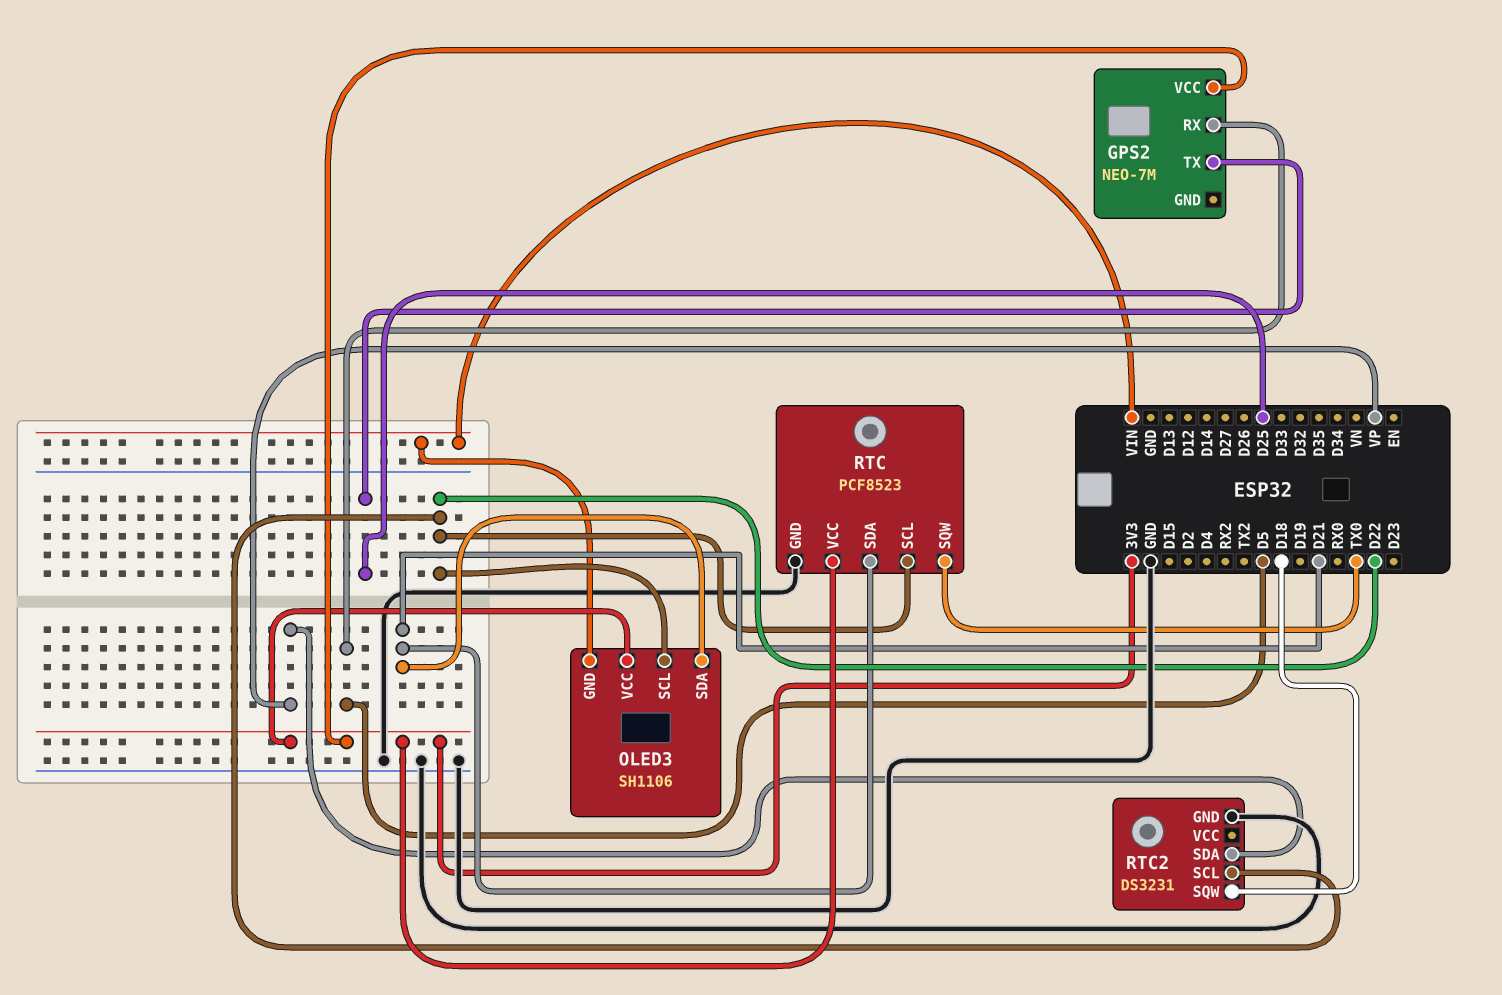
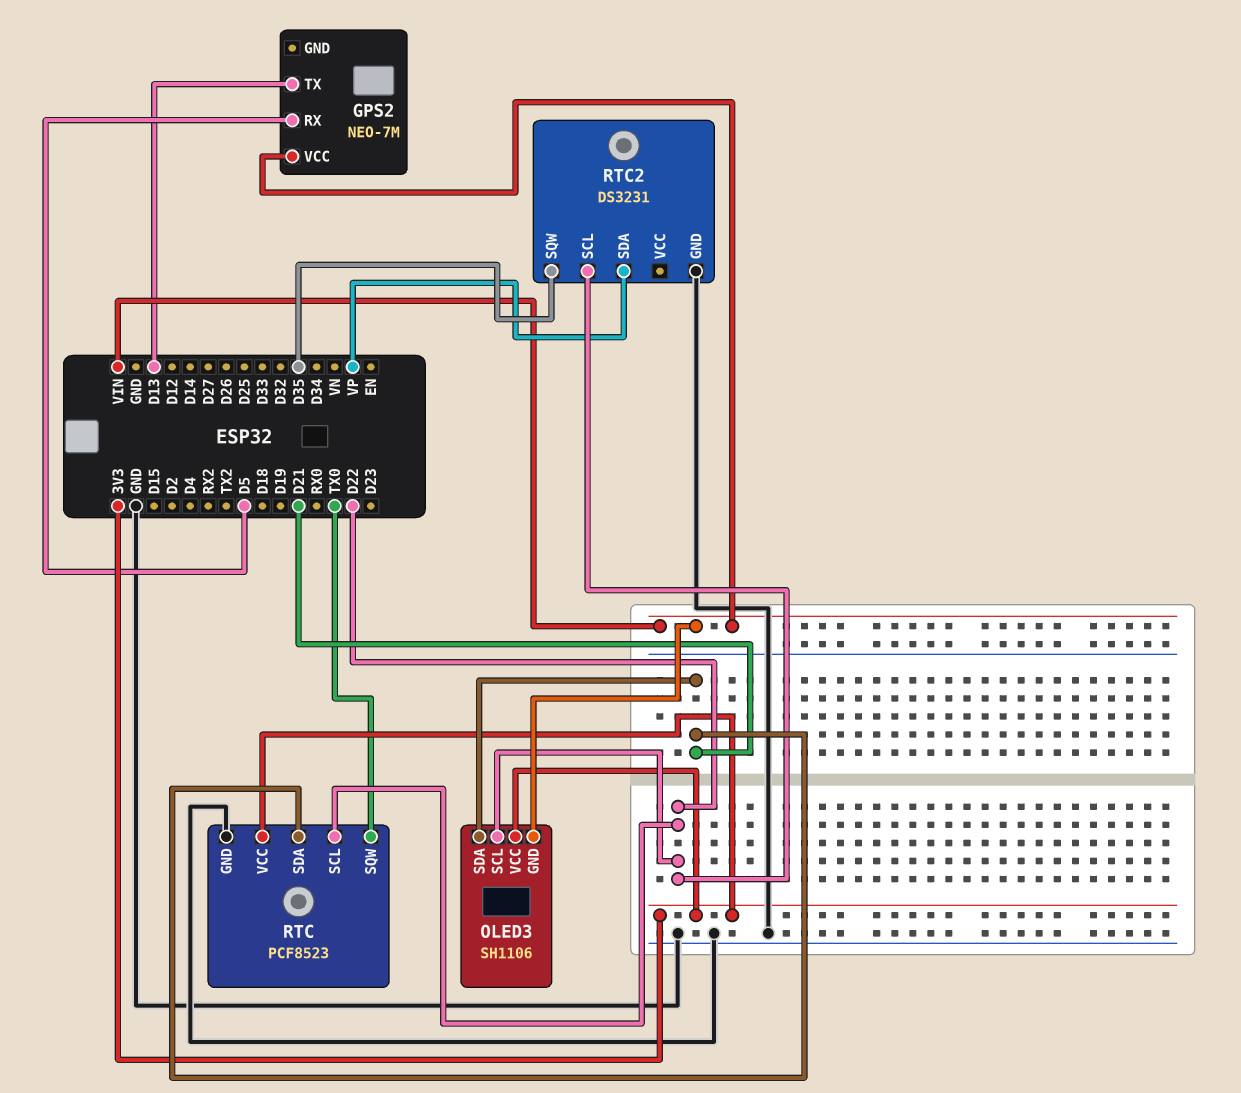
GPS2 pin TX: D25 -> D13
GPS2 pin VCC: 3V3 -> VIN
RTC2 pin SQW: D18 -> D35

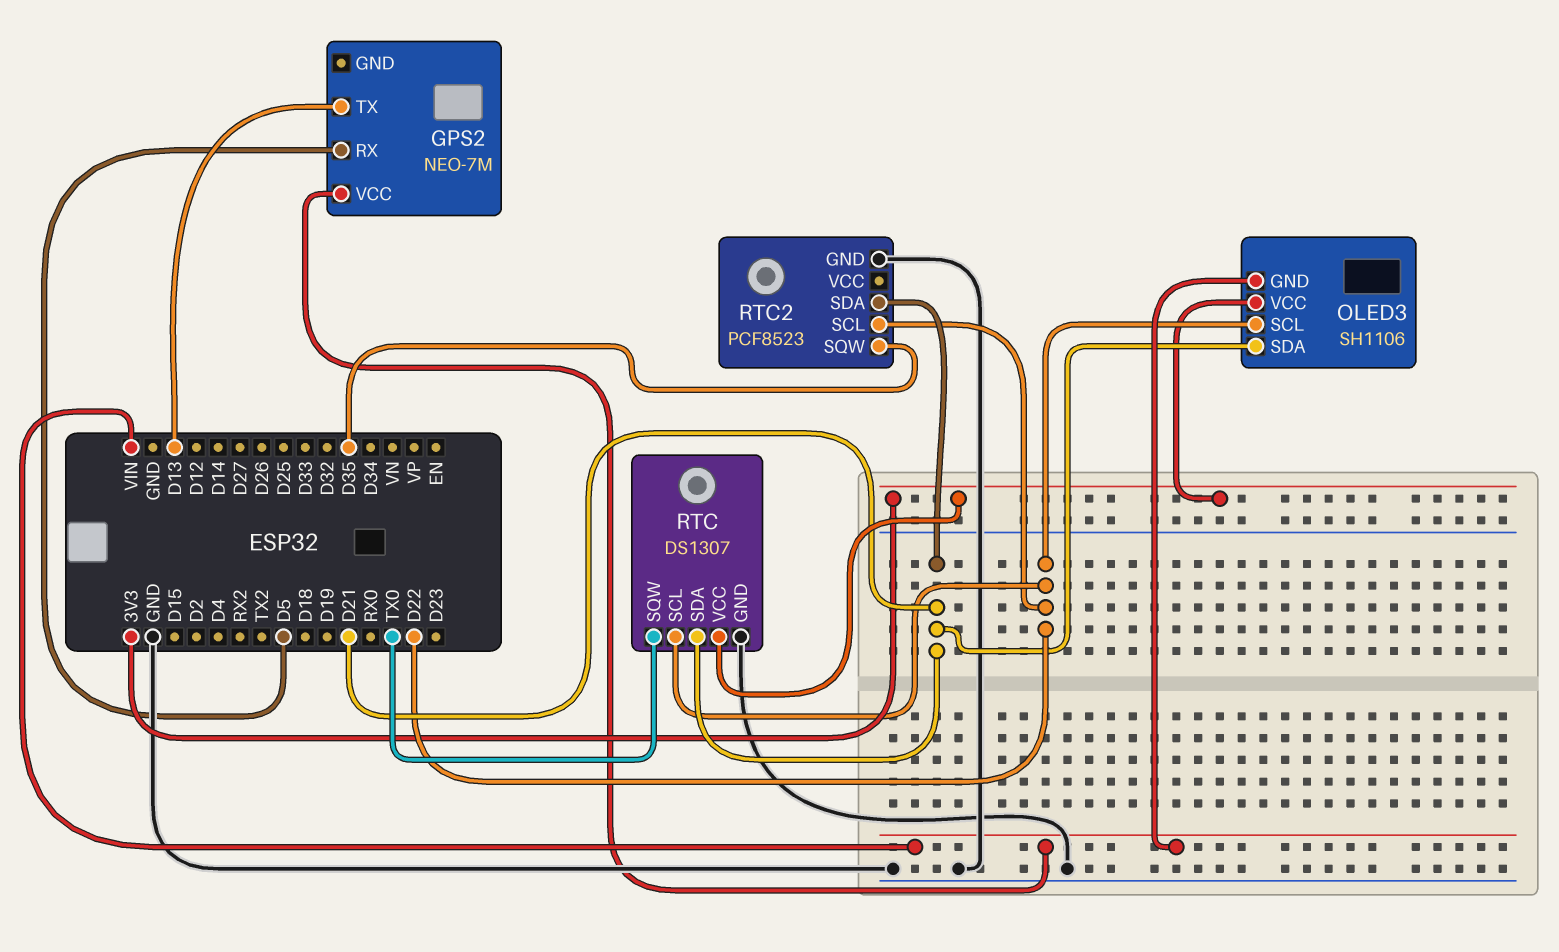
RTC: PCF8523 -> DS1307
RTC2: DS3231 -> PCF8523
RTC2 pin SDA: VP -> D21

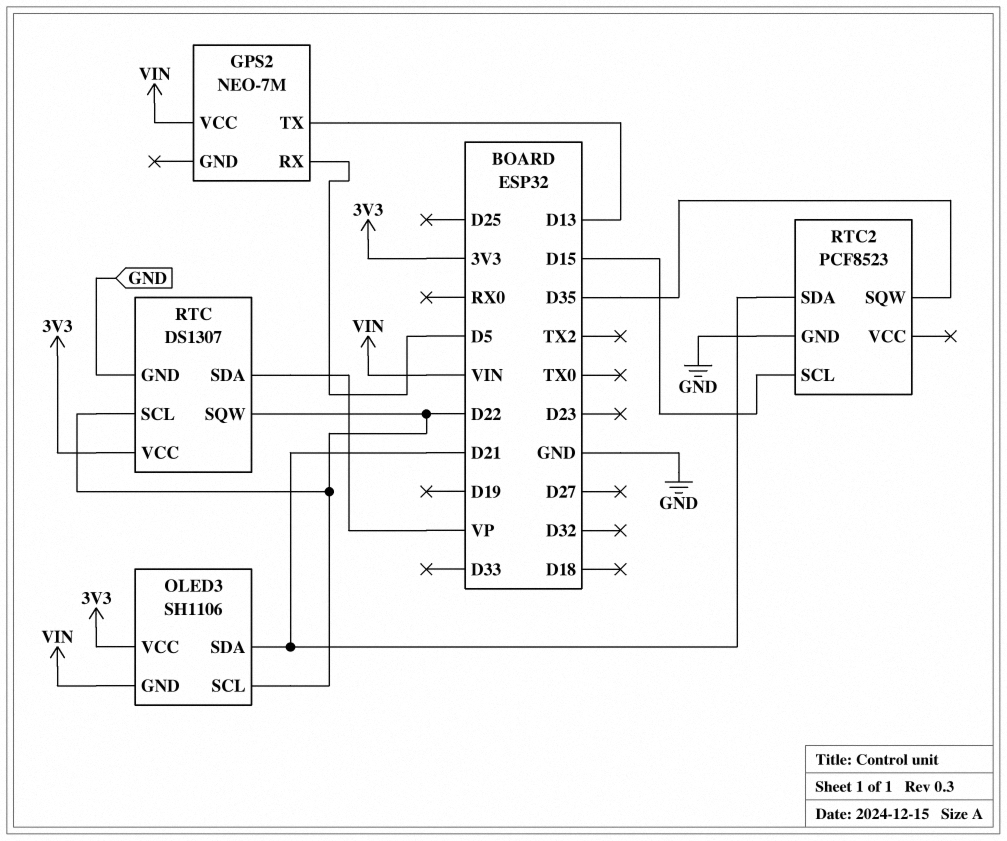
RTC pin SDA: D21 -> VP
RTC pin SQW: TX0 -> D22
RTC2 pin SCL: D22 -> D15

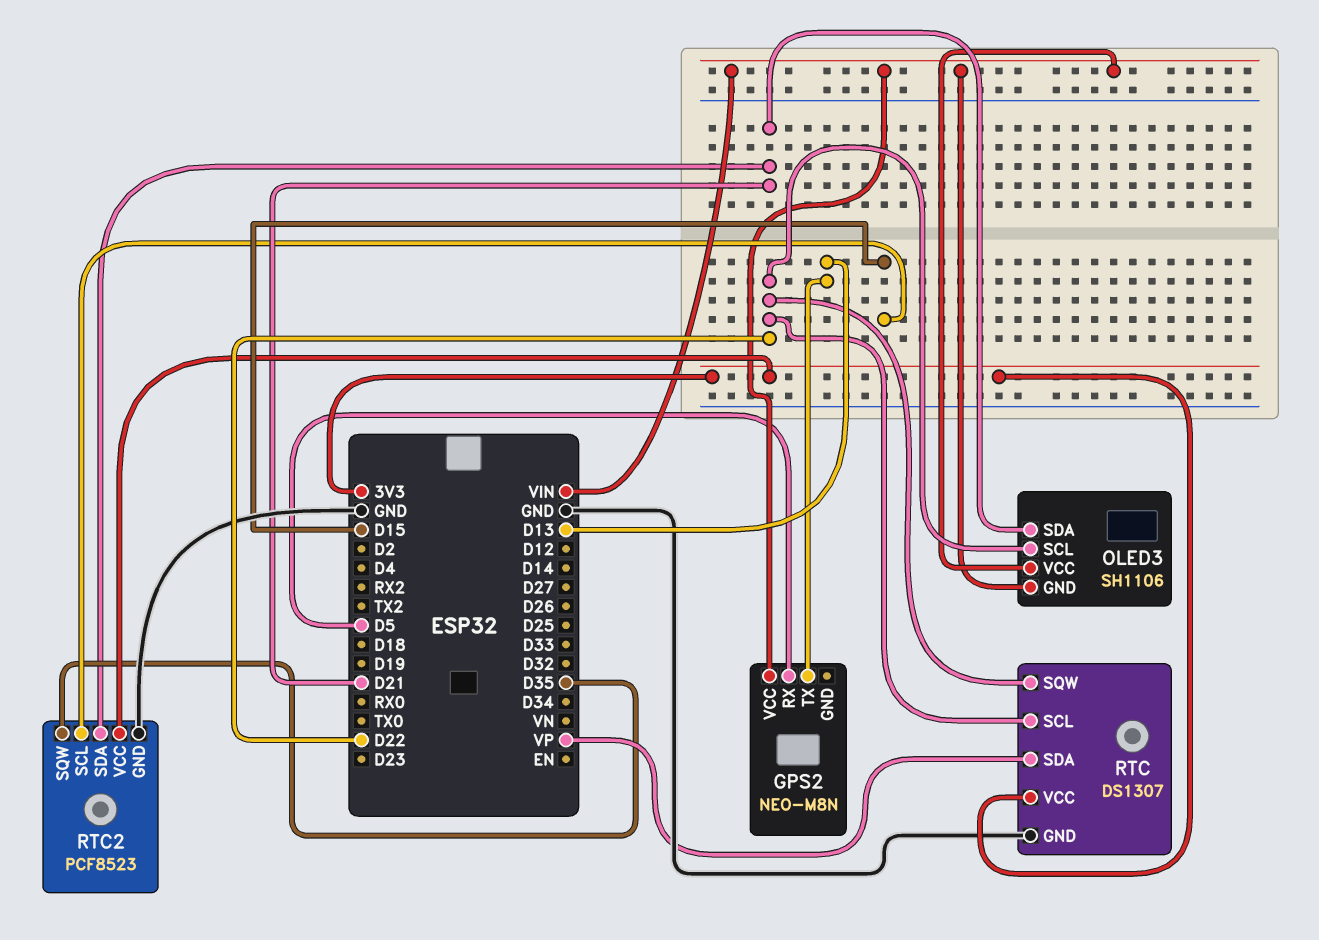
GPS2: NEO-7M -> NEO-M8N
OLED3 pin VCC: 3V3 -> VIN
RTC2 pin VCC: none -> 3V3

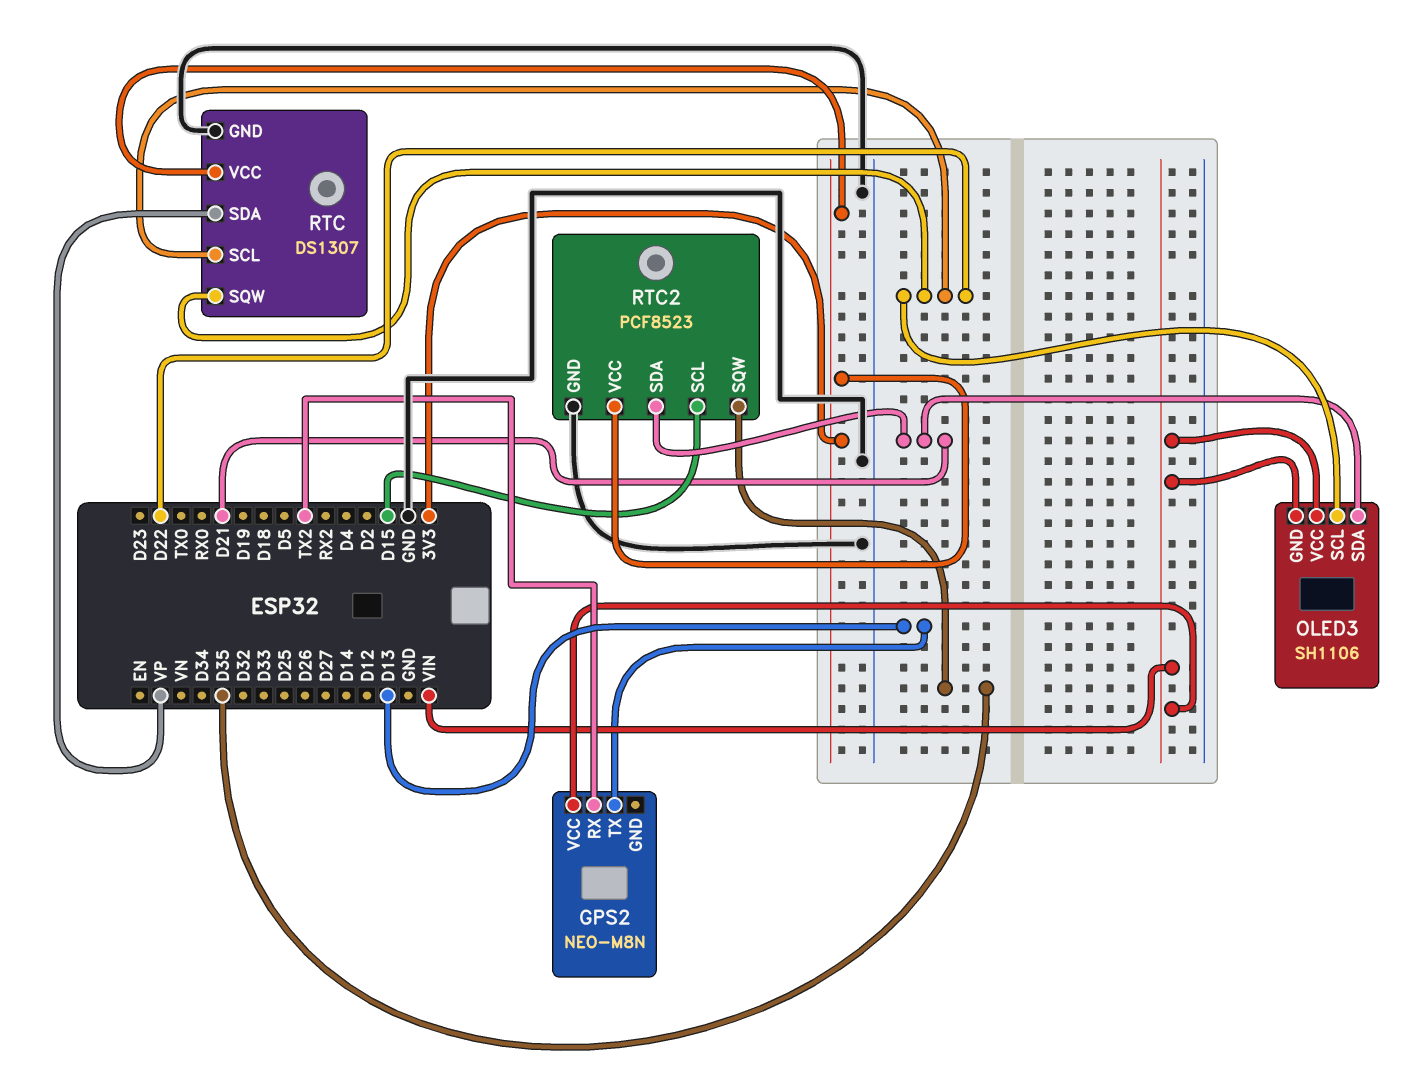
GPS2 pin RX: D5 -> TX2

